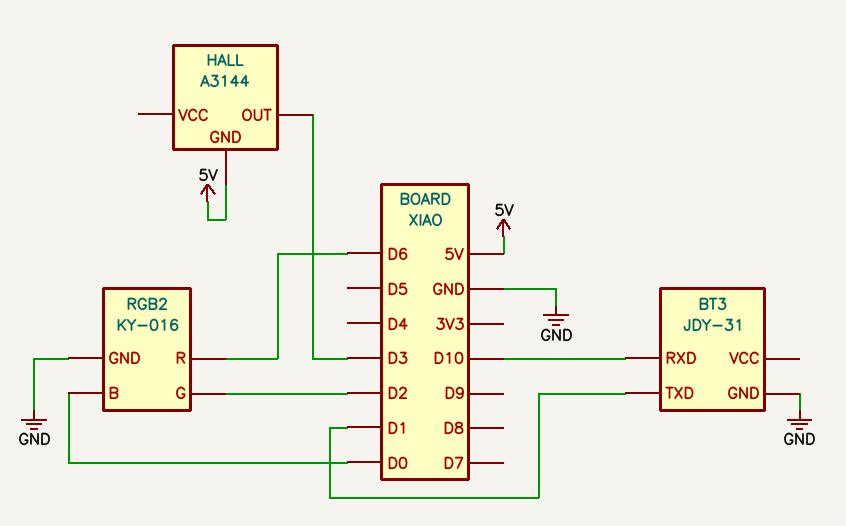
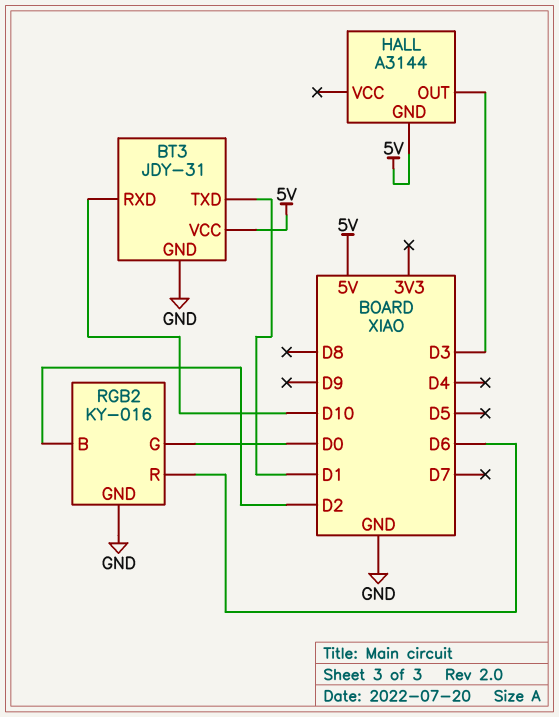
BT3 pin VCC: none -> 5V
RGB2 pin B: D0 -> D2
RGB2 pin G: D2 -> D0

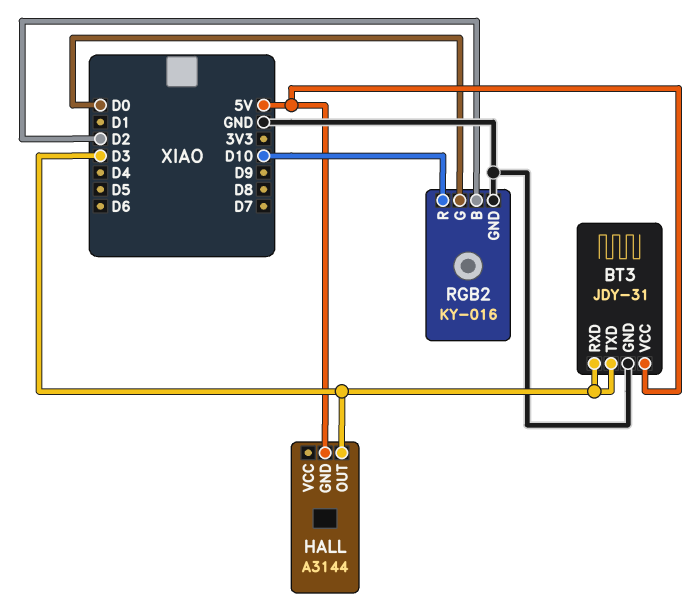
BT3 pin RXD: D10 -> D3
BT3 pin TXD: D1 -> D3
RGB2 pin R: D6 -> D10

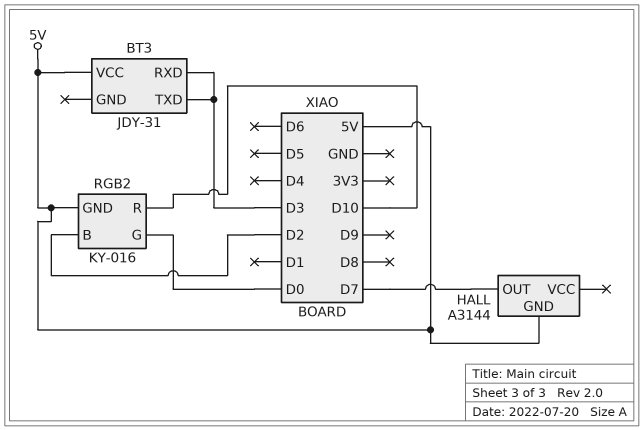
BT3 pin GND: GND -> none
HALL pin OUT: D3 -> D7
RGB2 pin GND: GND -> 5V

